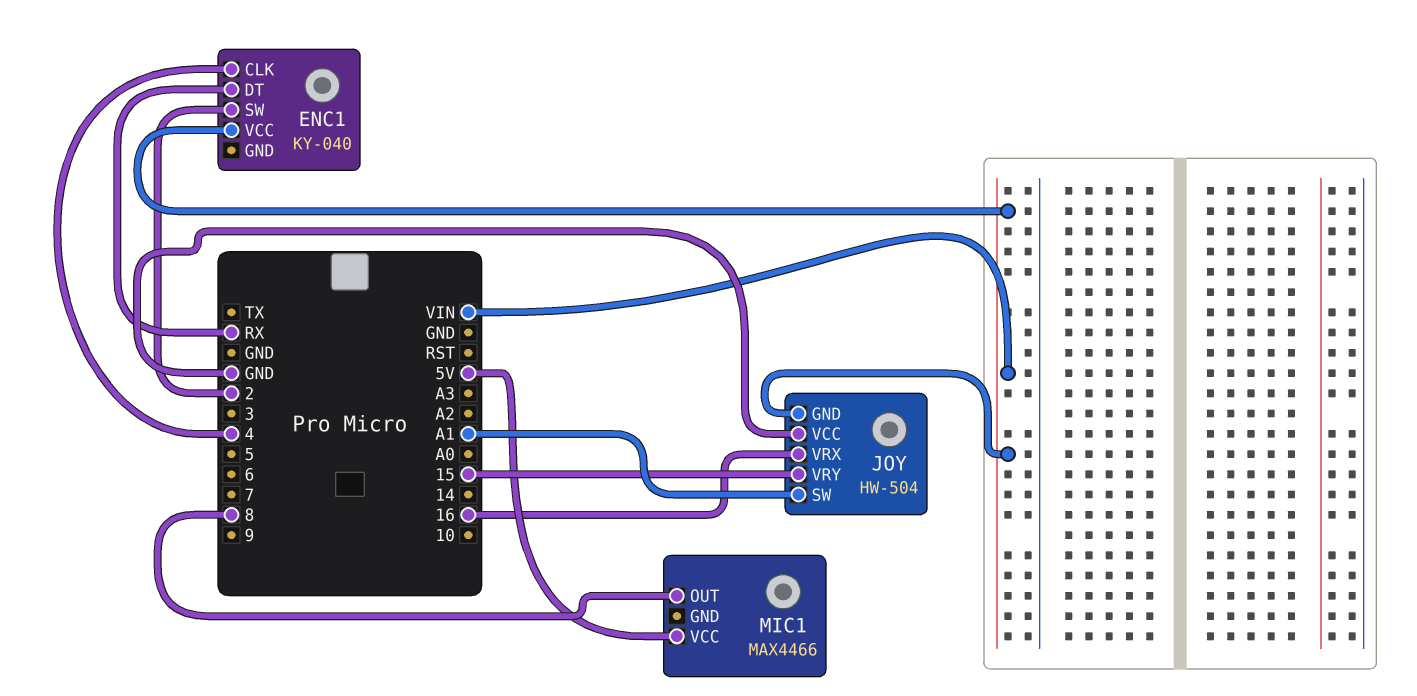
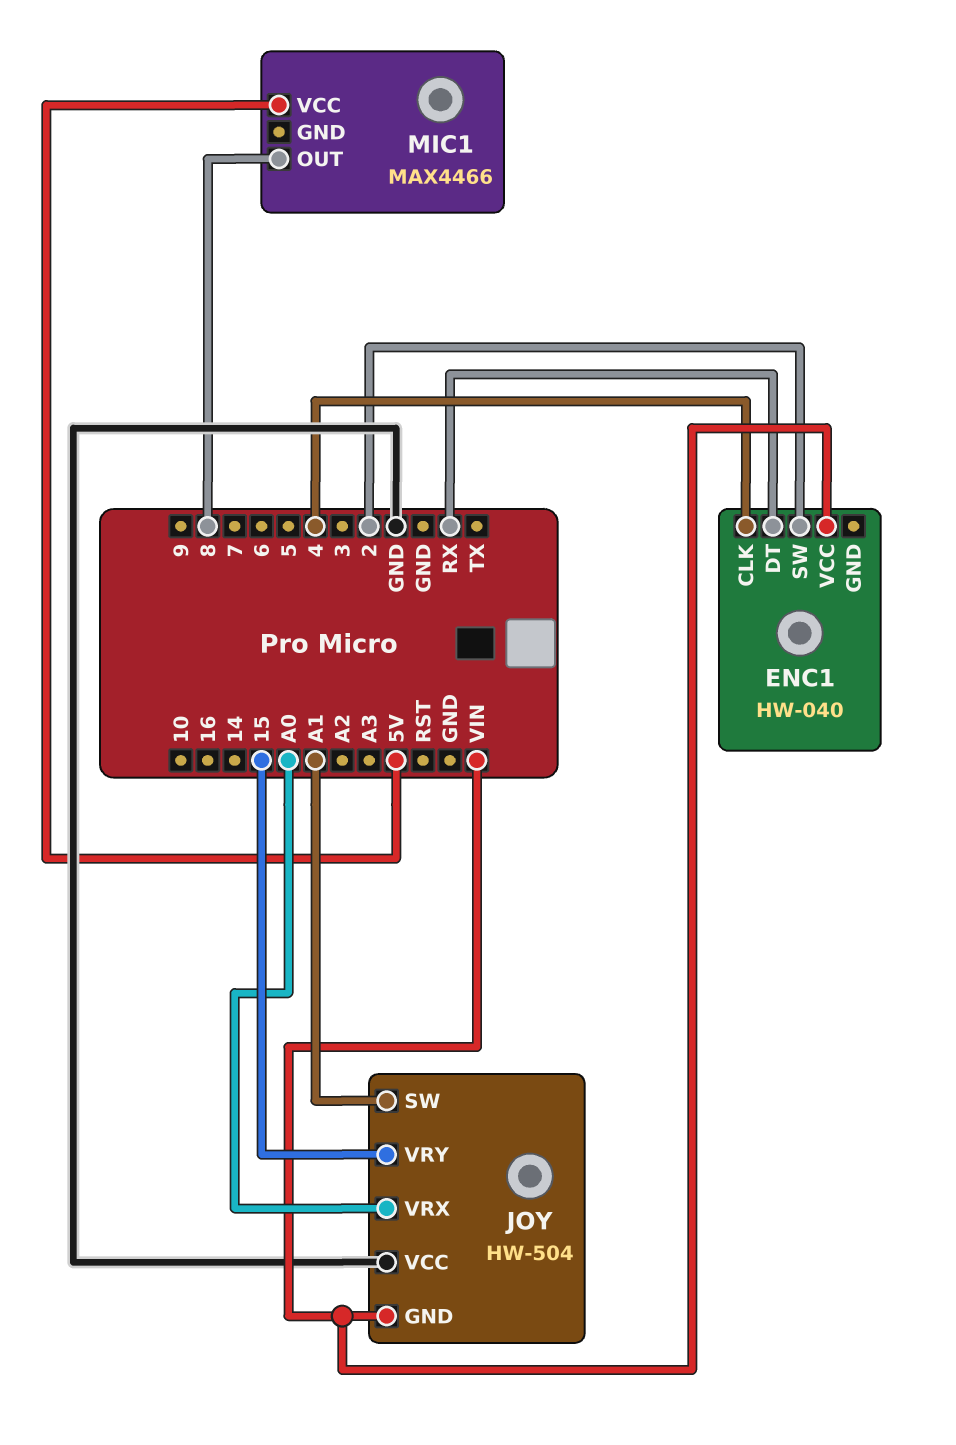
ENC1: KY-040 -> HW-040
JOY pin VRX: 16 -> A0

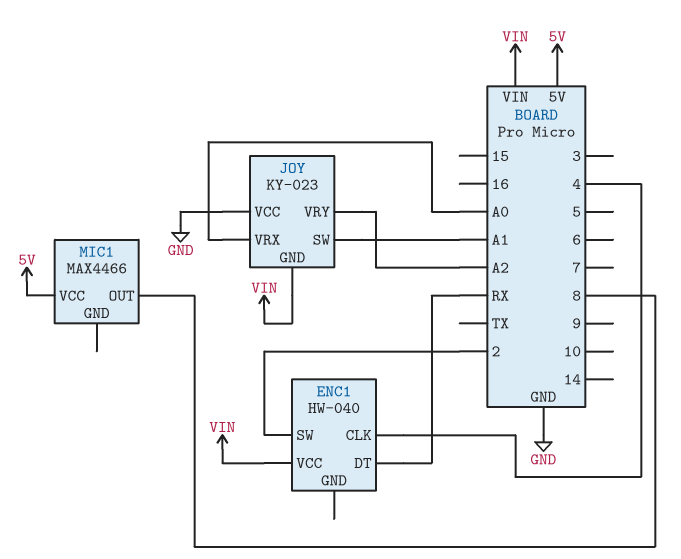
JOY: HW-504 -> KY-023
JOY pin VRY: 15 -> A2

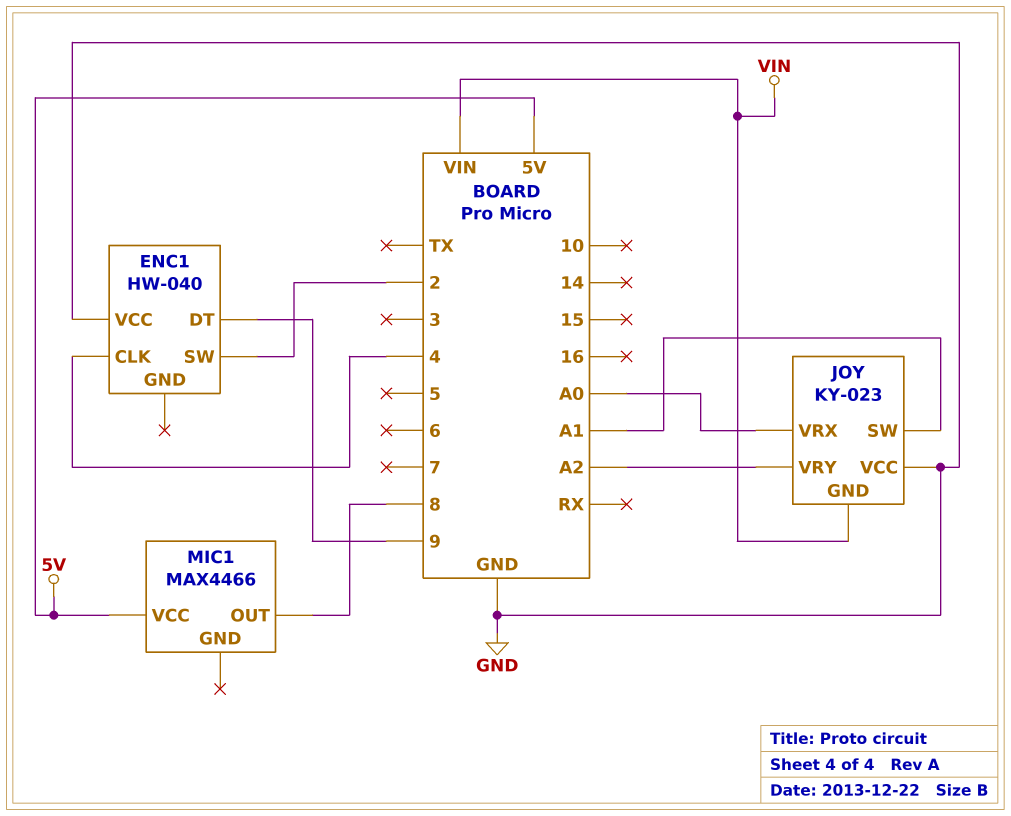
ENC1 pin DT: RX -> 9
ENC1 pin VCC: VIN -> GND

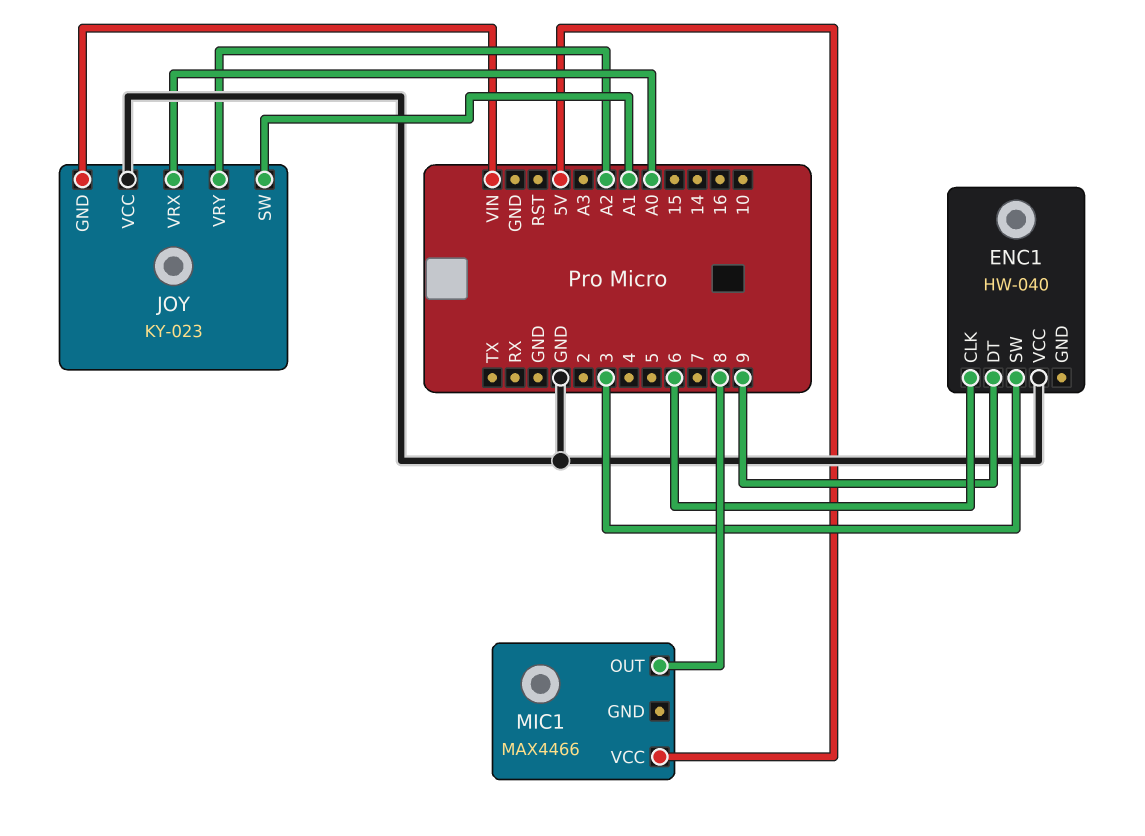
ENC1 pin CLK: 4 -> 6
ENC1 pin SW: 2 -> 3

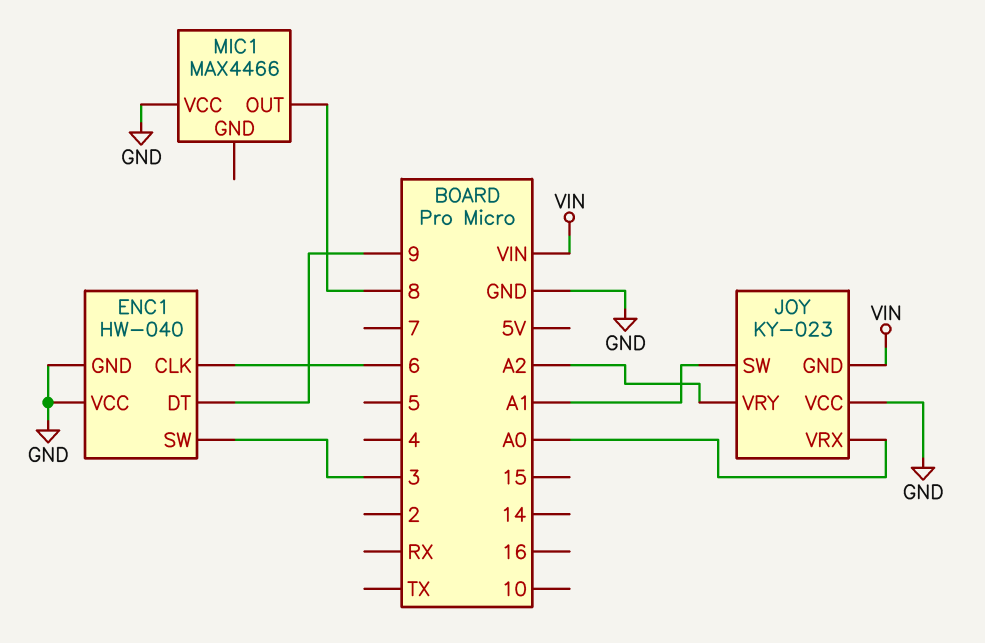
ENC1 pin GND: none -> GND
MIC1 pin VCC: 5V -> GND

